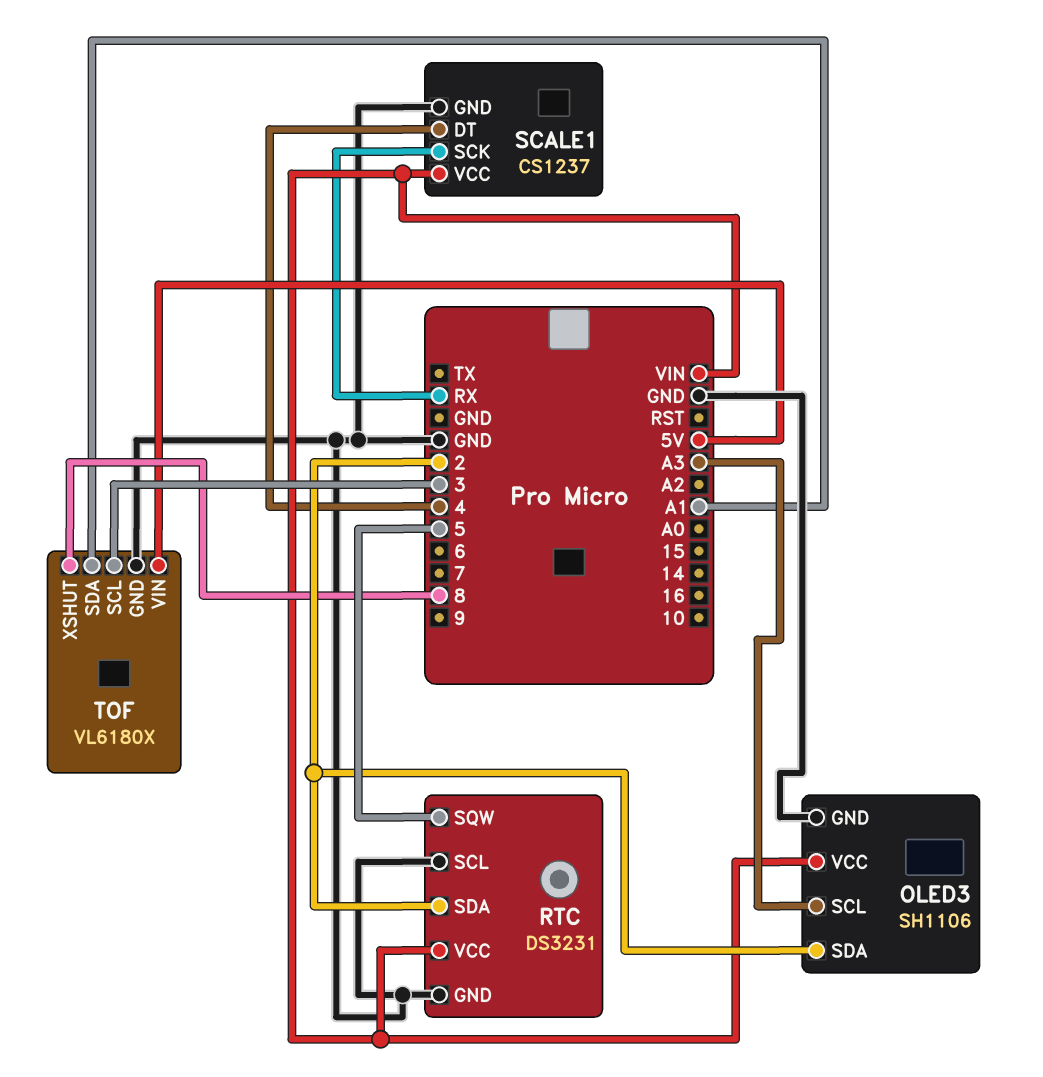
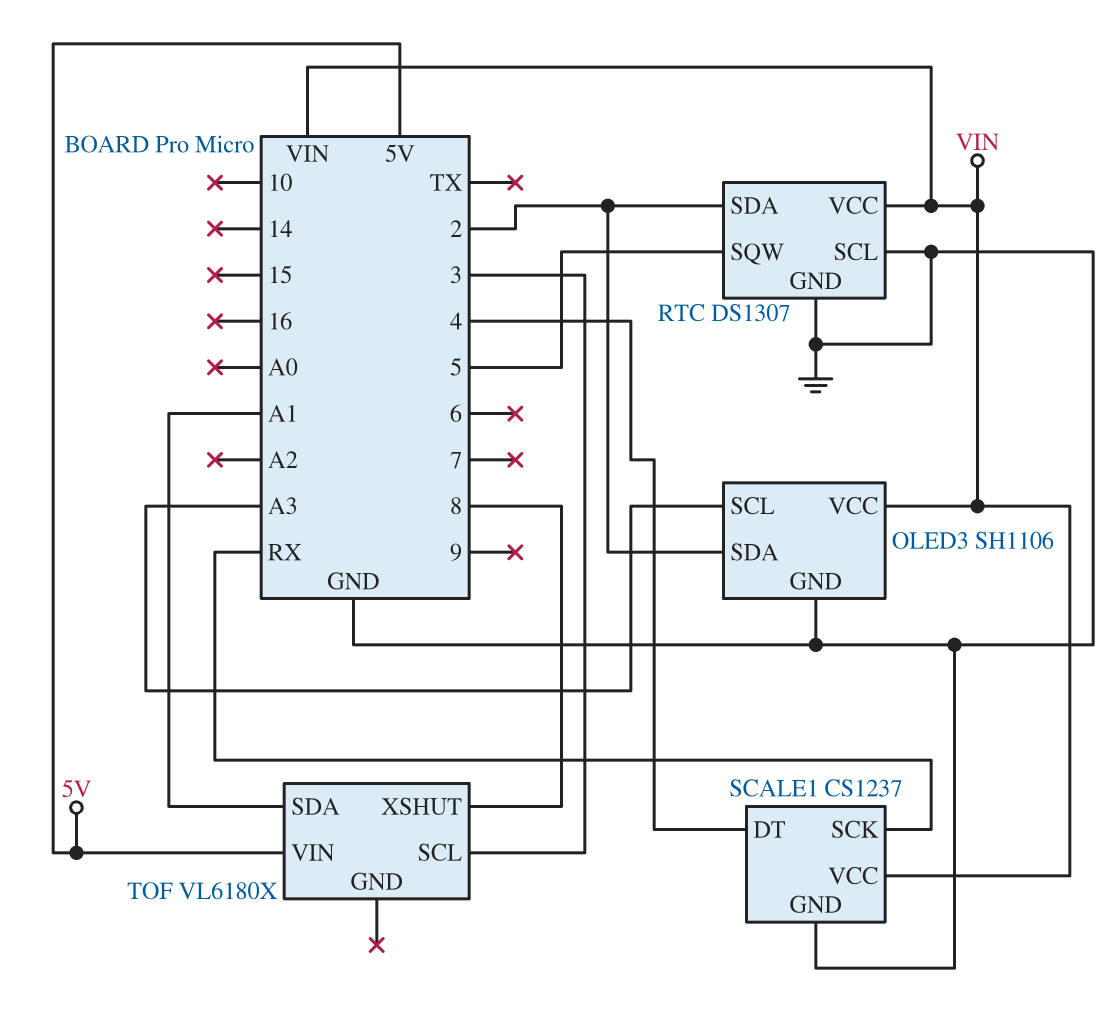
RTC: DS3231 -> DS1307
TOF pin GND: GND -> none

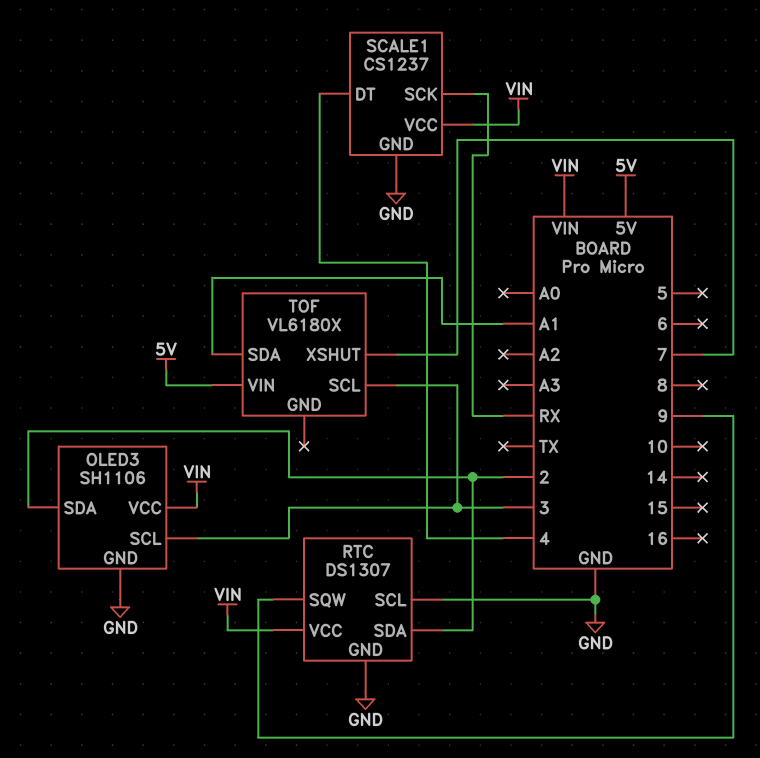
OLED3 pin SCL: A3 -> 3
RTC pin SQW: 5 -> 9
TOF pin XSHUT: 8 -> 7

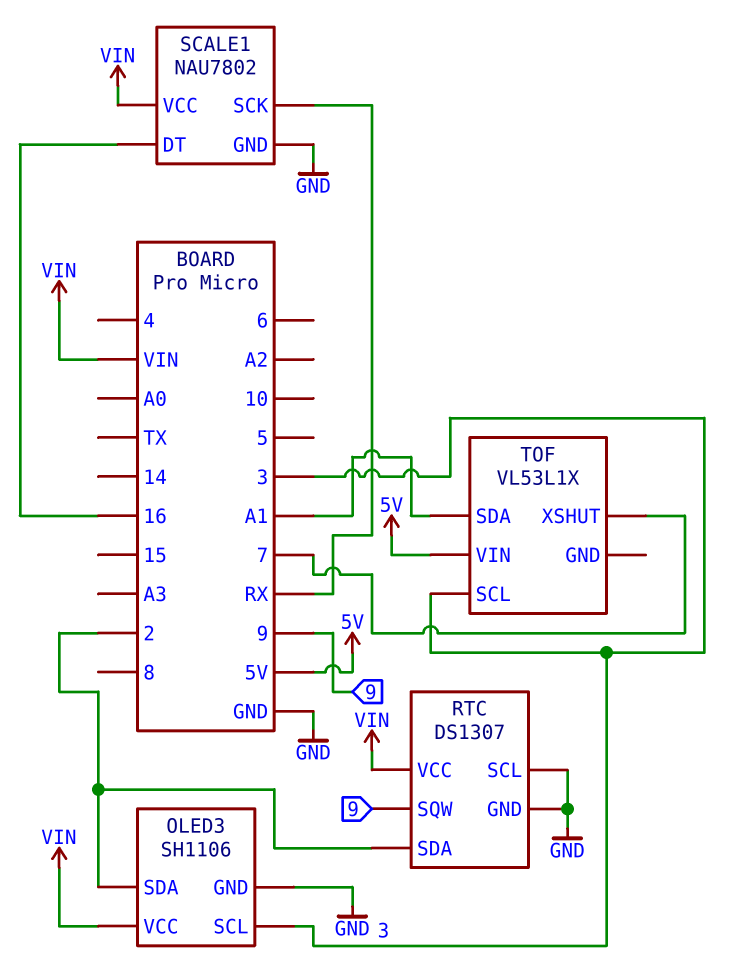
SCALE1: CS1237 -> NAU7802
SCALE1 pin DT: 4 -> 16
TOF: VL6180X -> VL53L1X

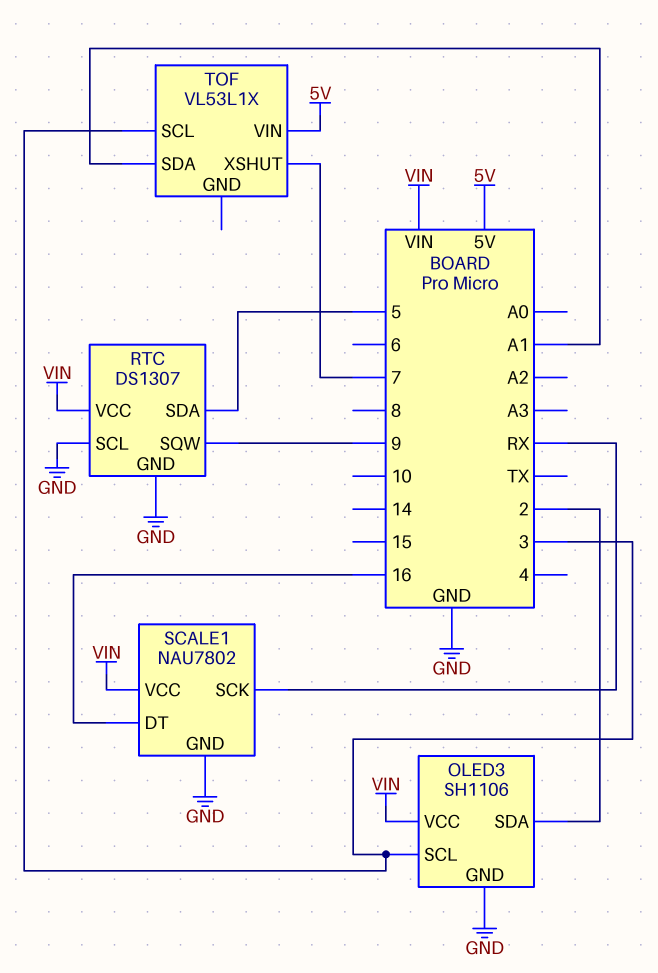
RTC pin SDA: 2 -> 5

